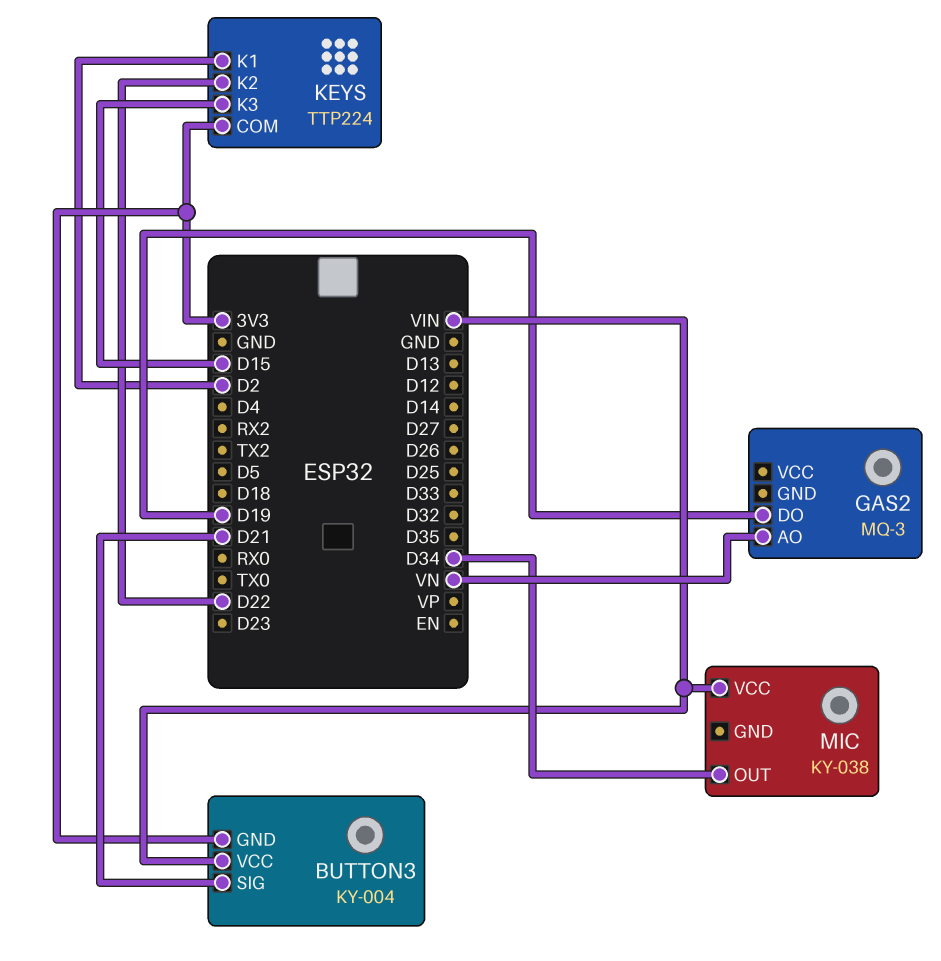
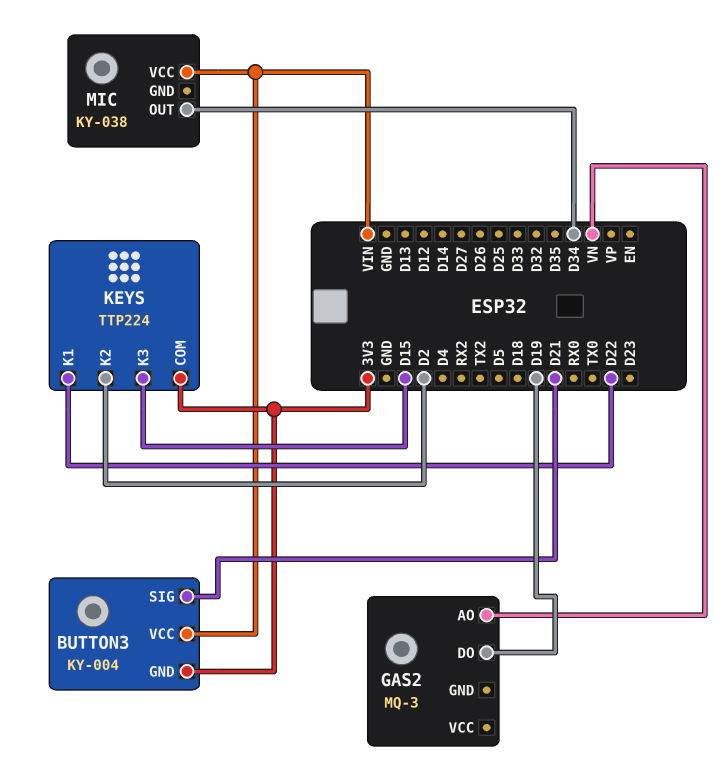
KEYS pin K1: D2 -> D22
KEYS pin K2: D22 -> D2

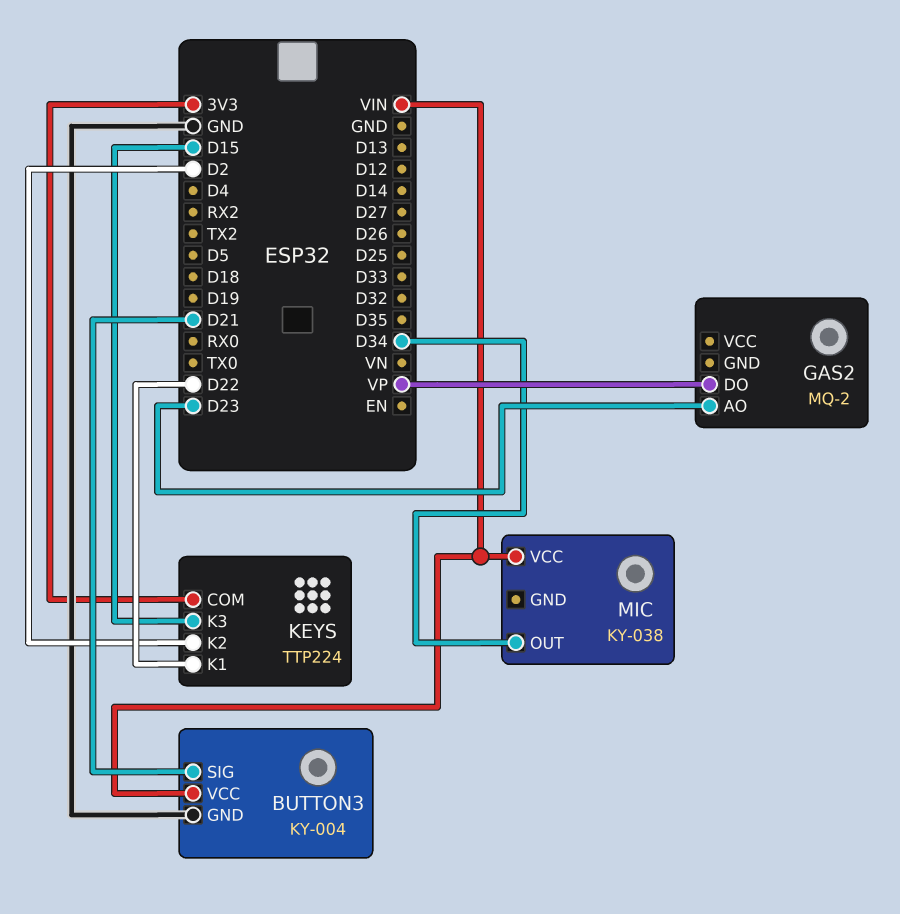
BUTTON3 pin GND: 3V3 -> GND
GAS2: MQ-3 -> MQ-2
GAS2 pin AO: VN -> D23
GAS2 pin DO: D19 -> VP

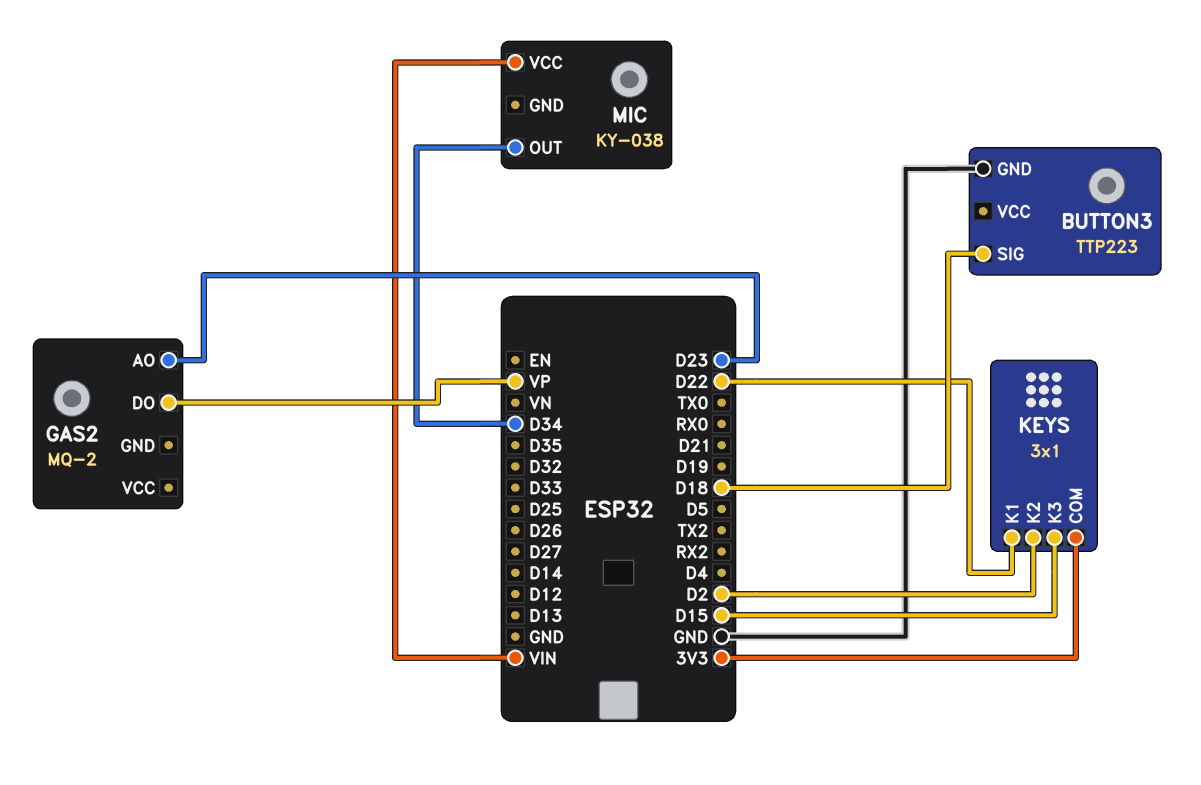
BUTTON3: KY-004 -> TTP223
BUTTON3 pin SIG: D21 -> D18
BUTTON3 pin VCC: VIN -> none
KEYS: TTP224 -> 3x1

